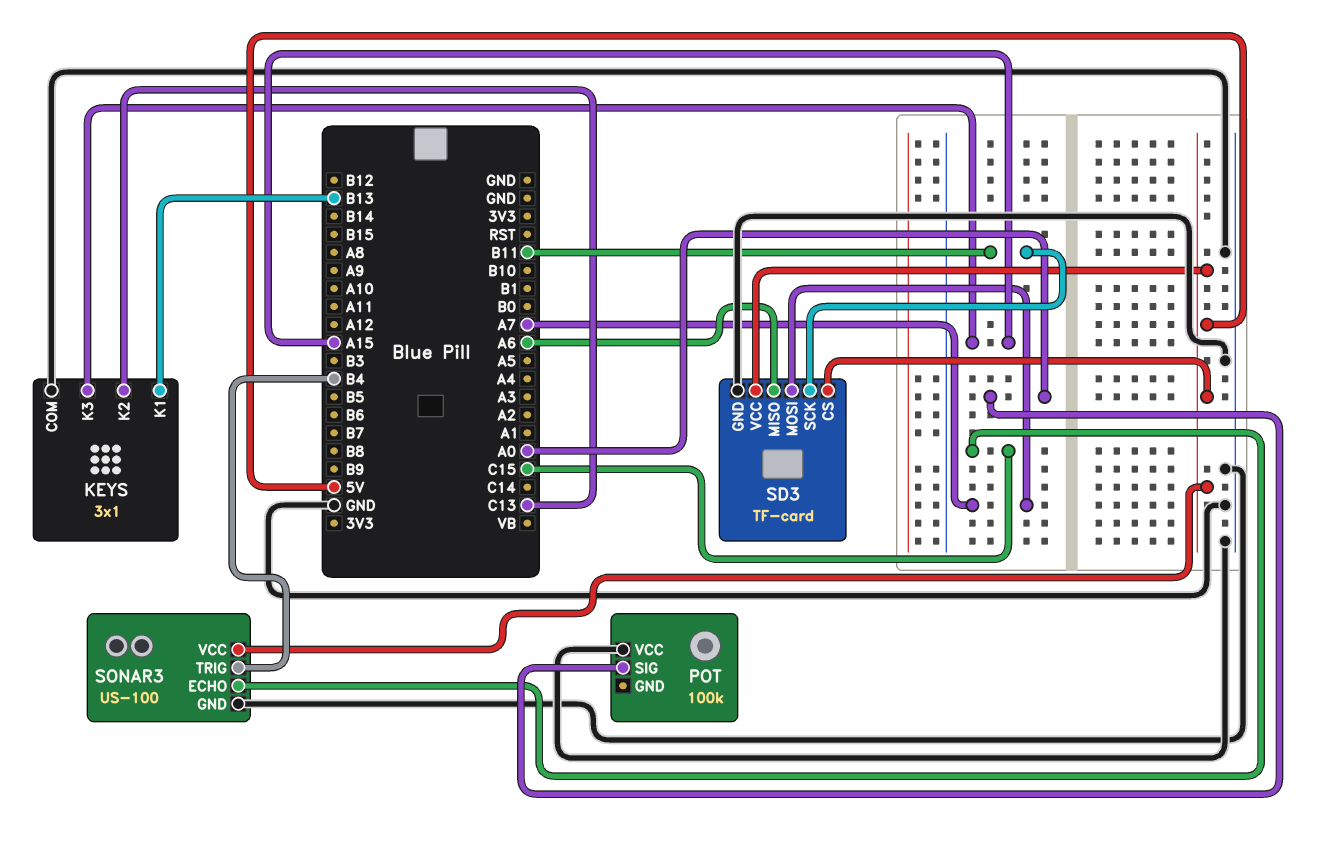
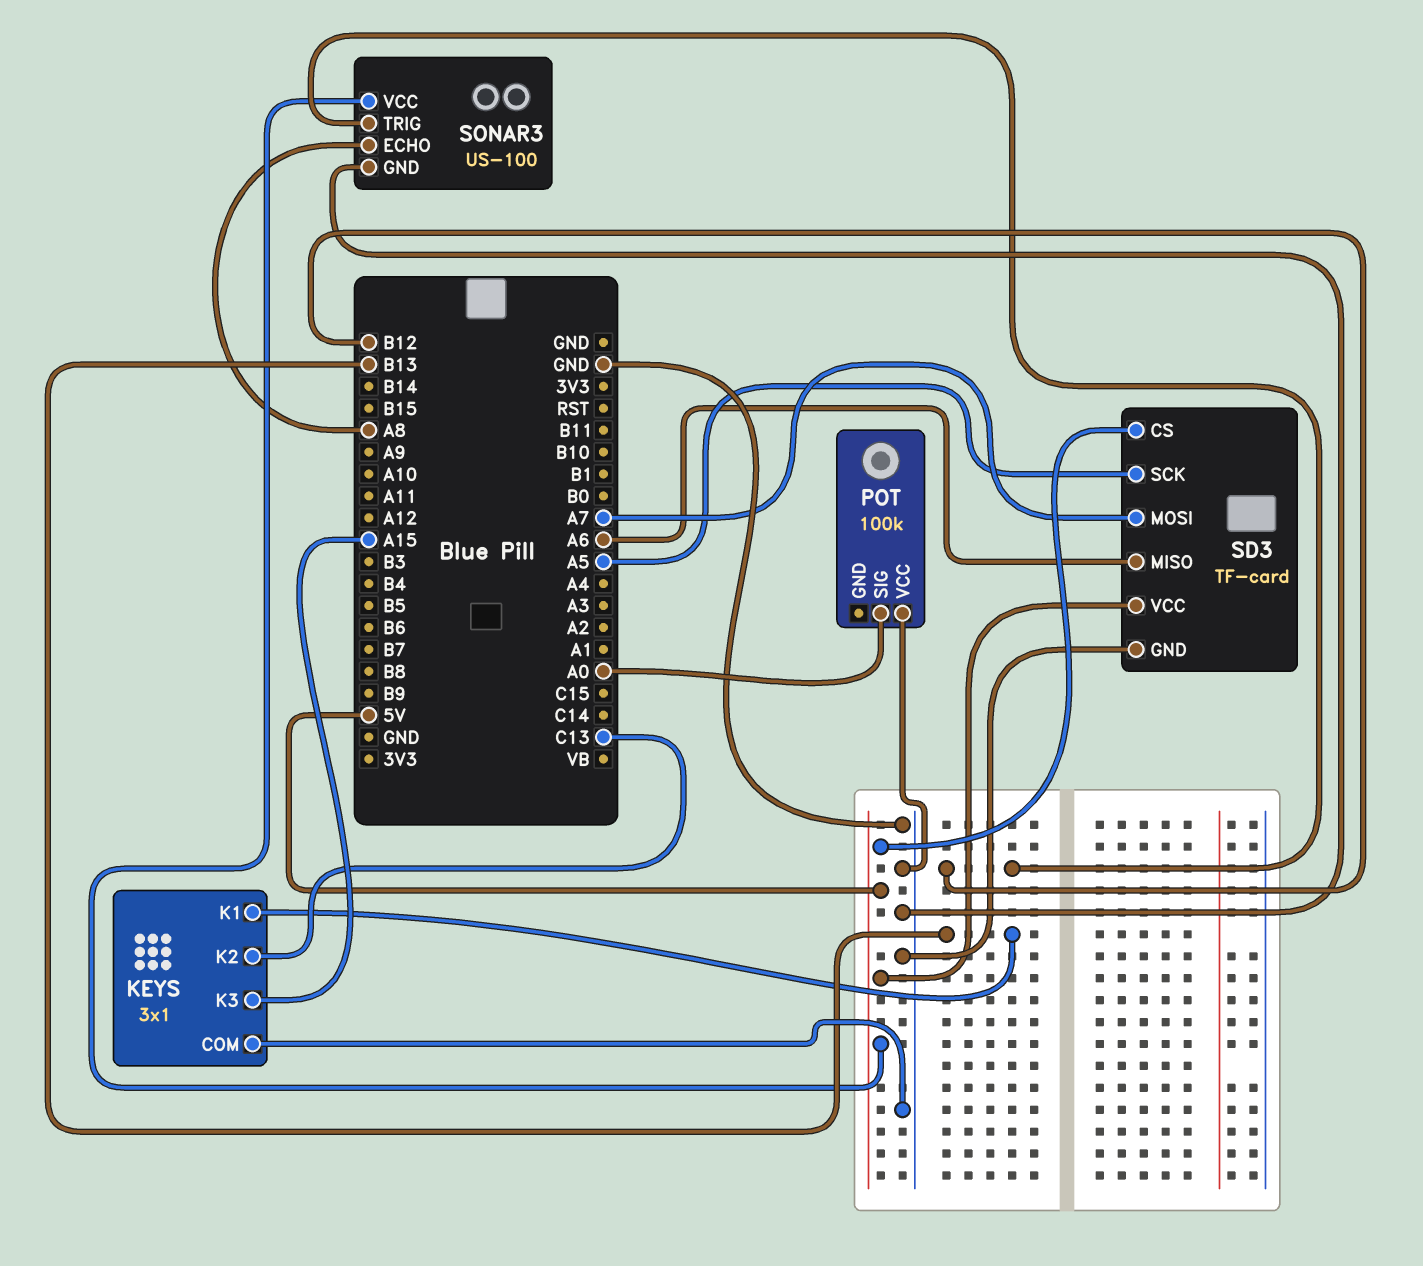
SD3 pin SCK: B11 -> A5
SONAR3 pin ECHO: C15 -> A8
SONAR3 pin TRIG: B4 -> B12

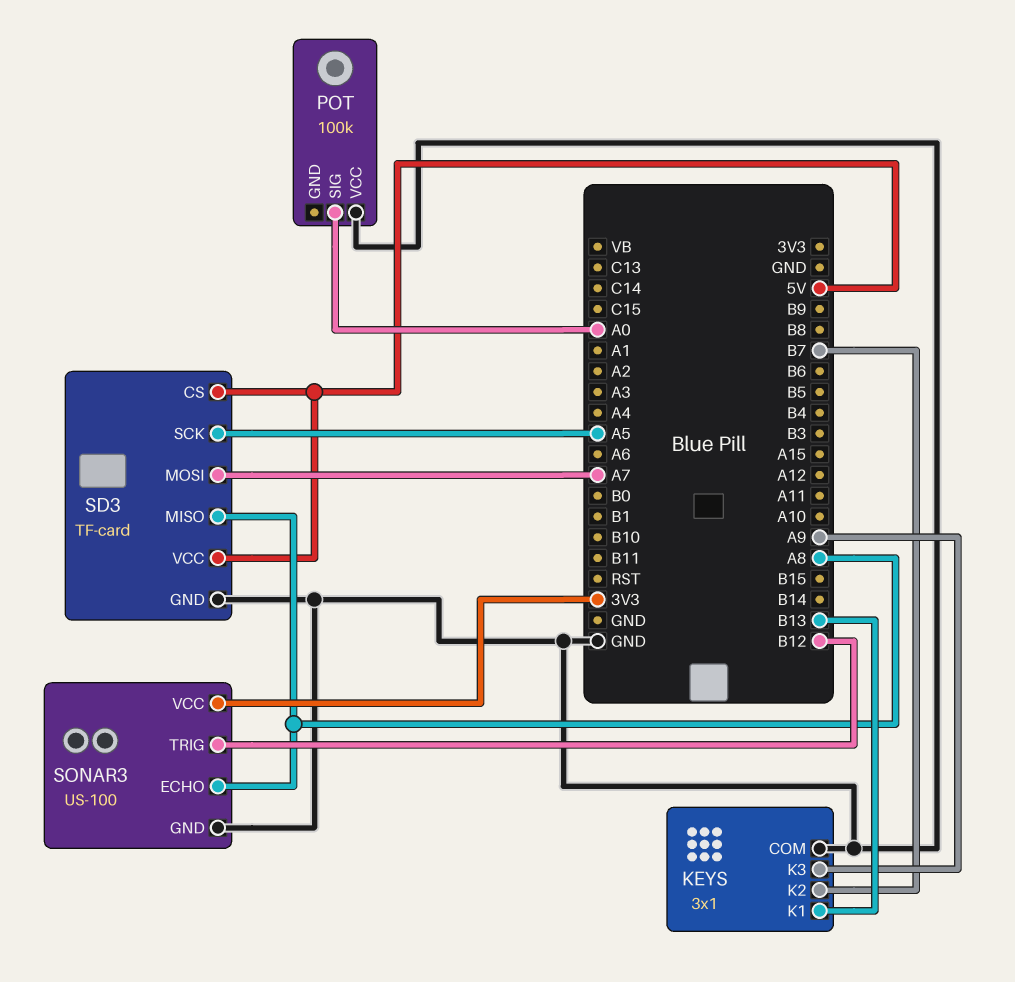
KEYS pin K2: C13 -> B7
KEYS pin K3: A15 -> A9
SD3 pin MISO: A6 -> A8
SONAR3 pin VCC: 5V -> 3V3

